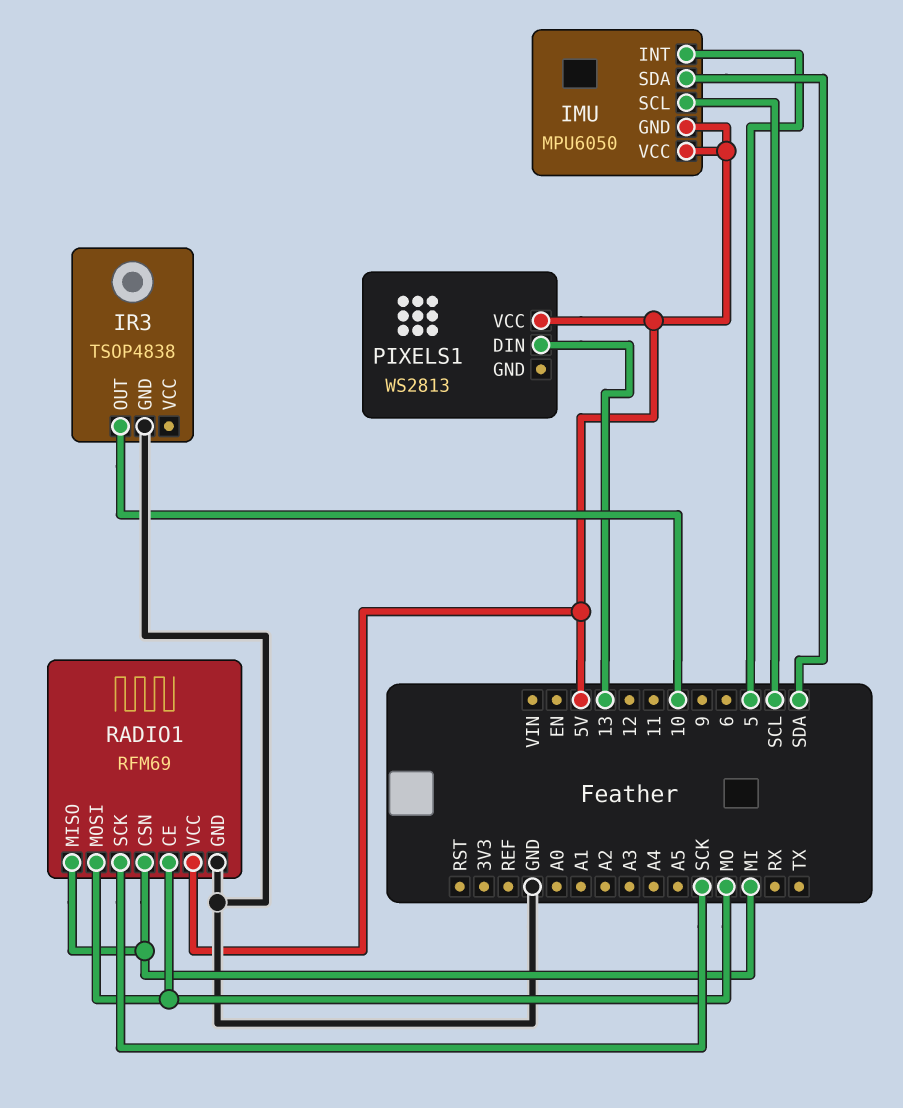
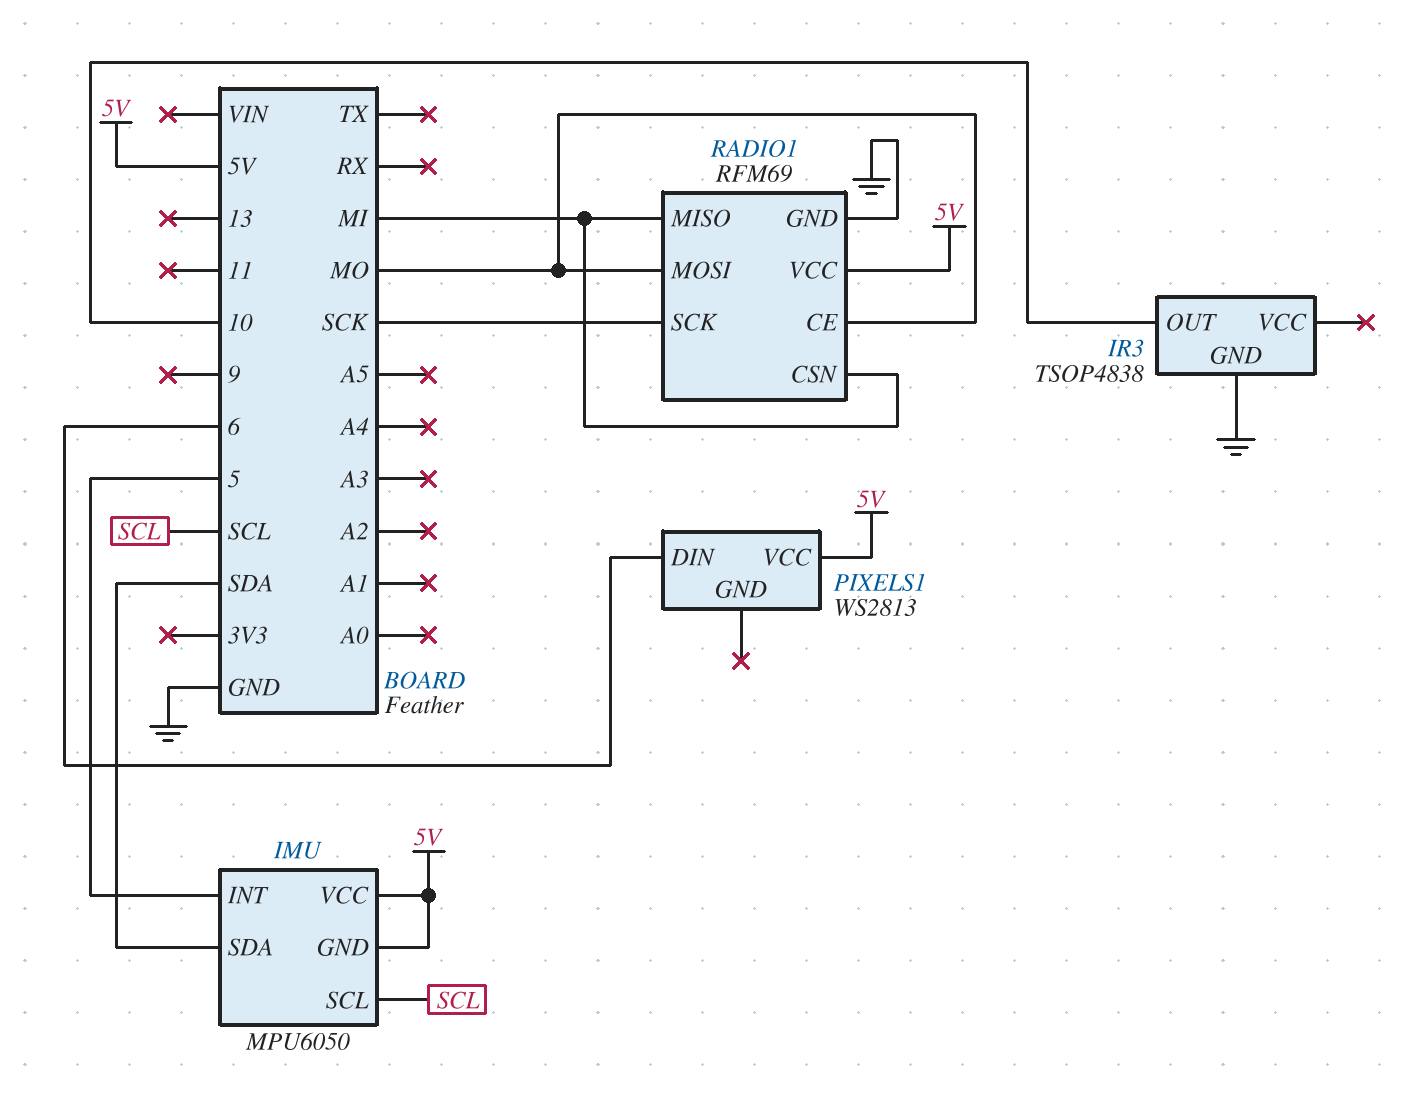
PIXELS1 pin DIN: 13 -> 6

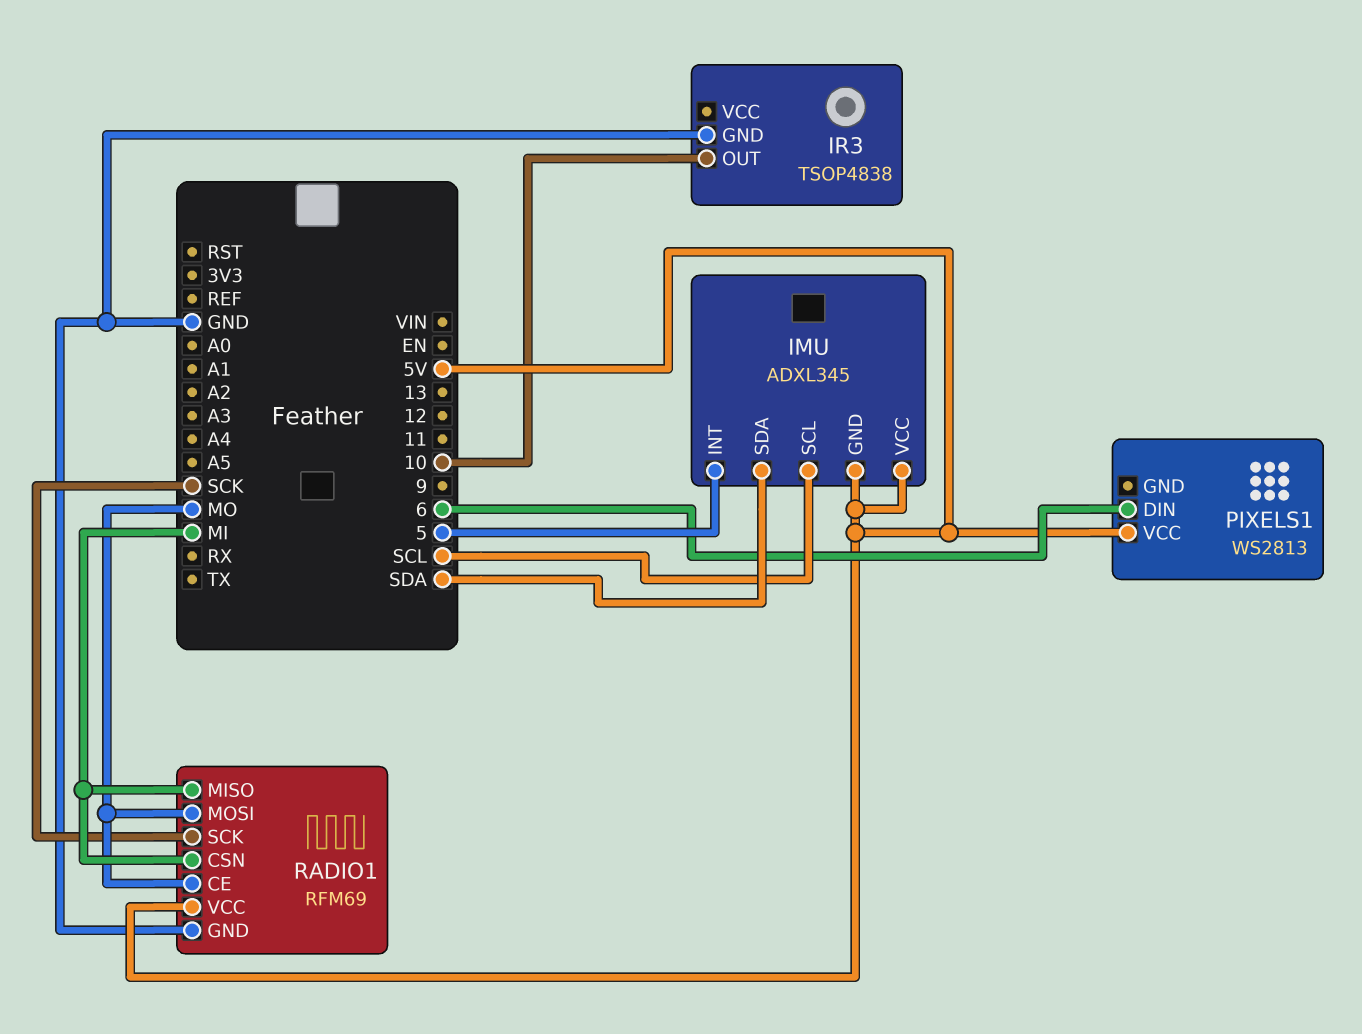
IMU: MPU6050 -> ADXL345

